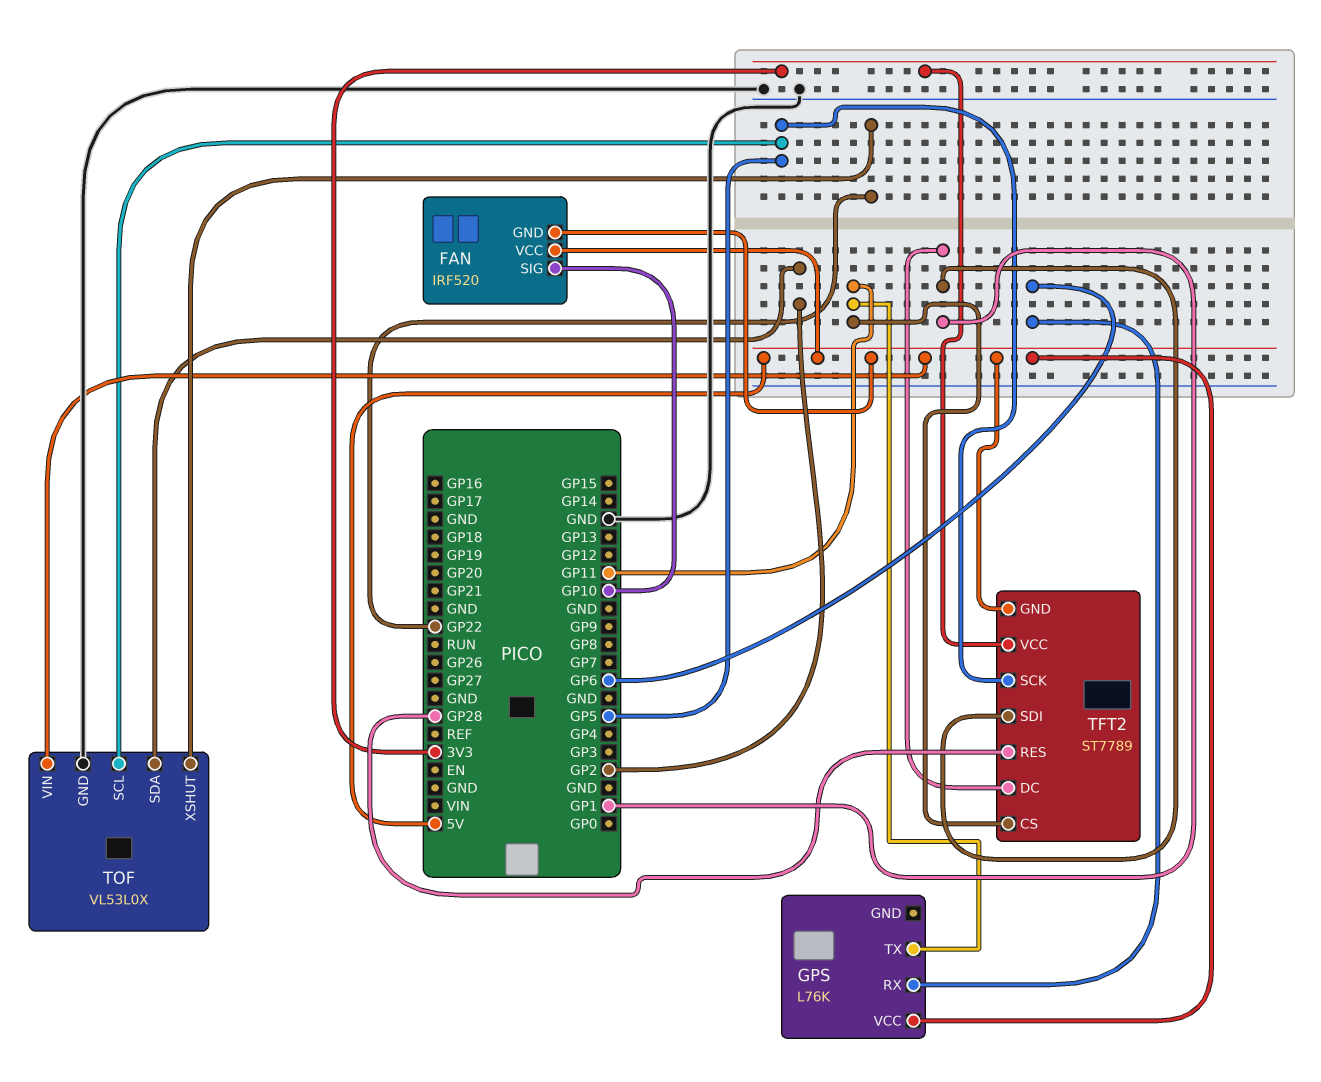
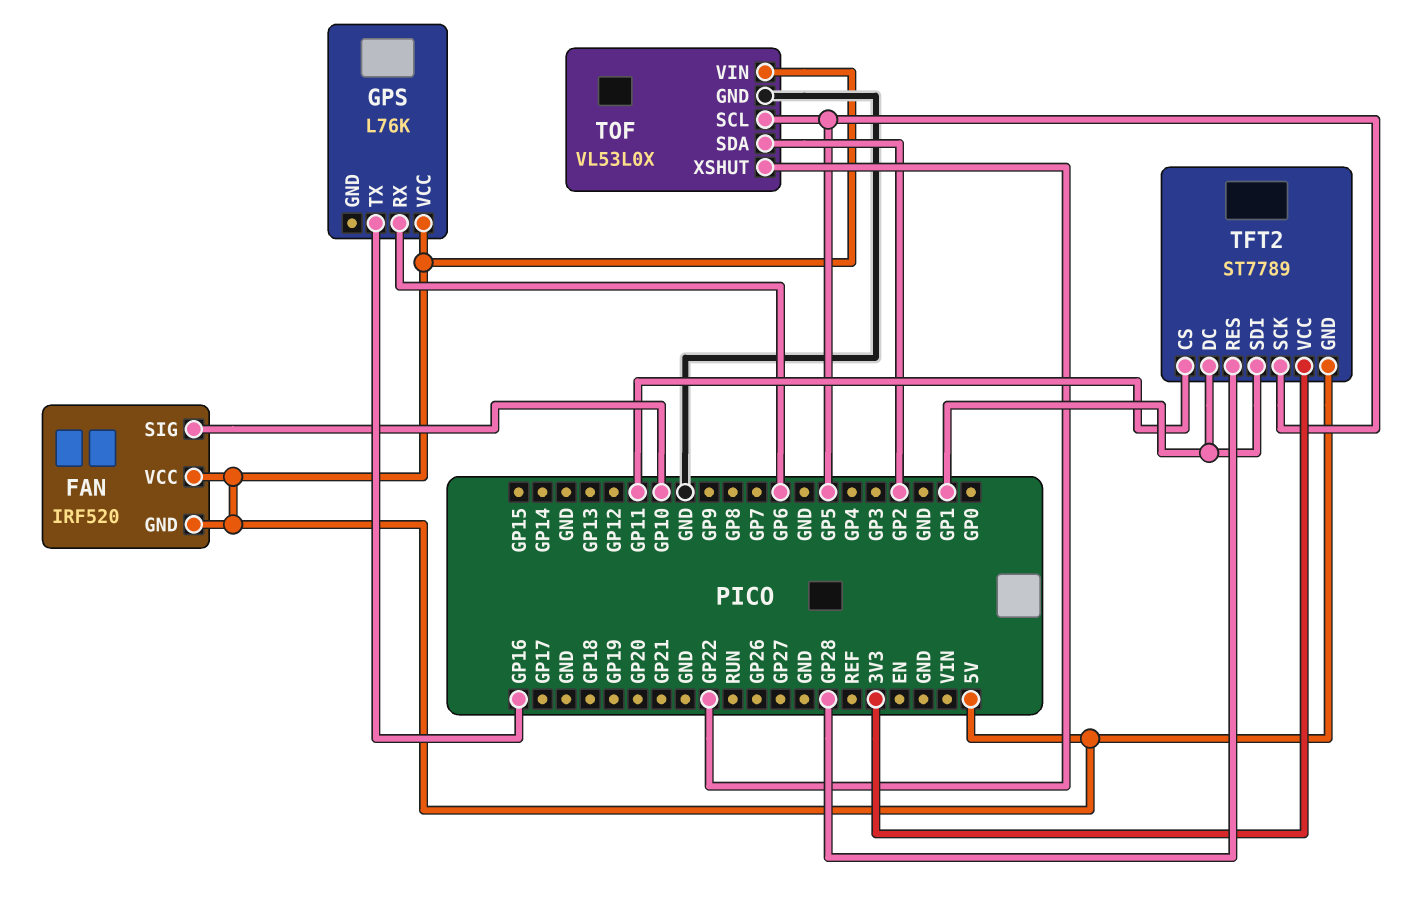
GPS pin TX: GP11 -> GP16

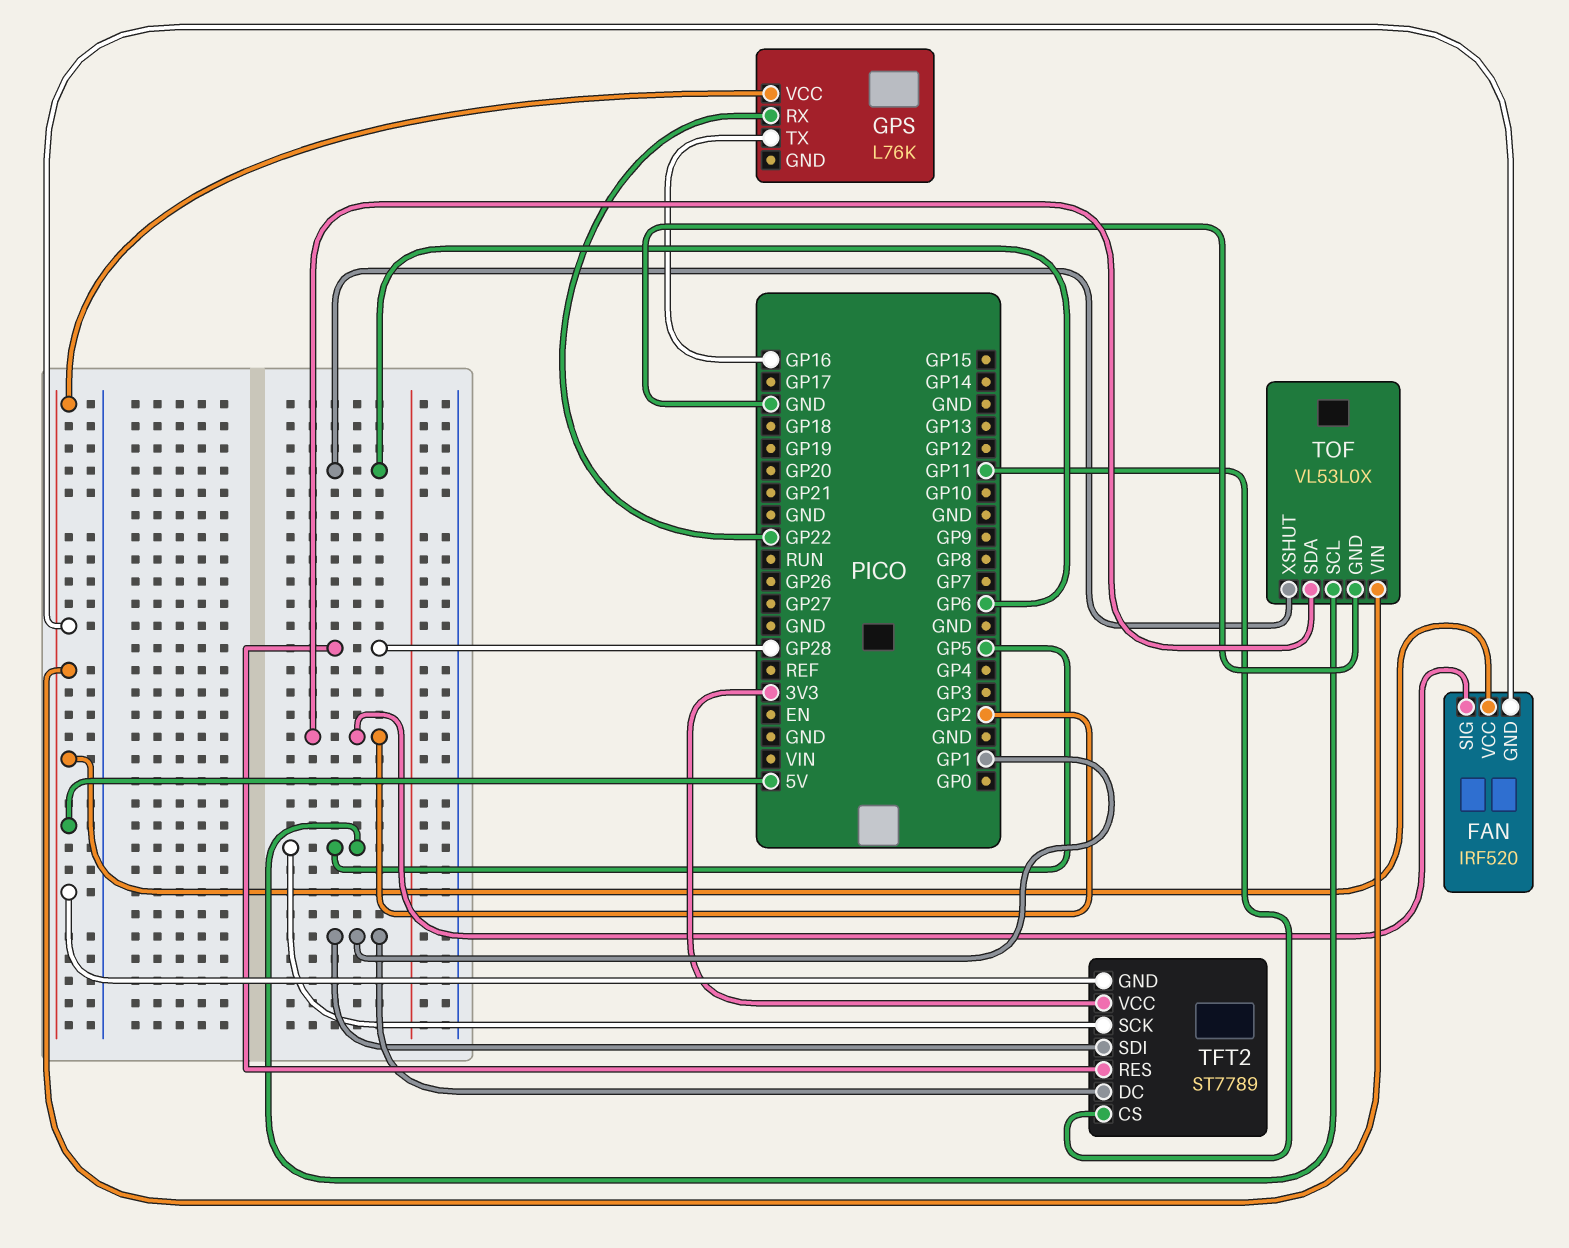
FAN pin SIG: GP10 -> GP2
GPS pin RX: GP6 -> GP22
TOF pin XSHUT: GP22 -> GP6

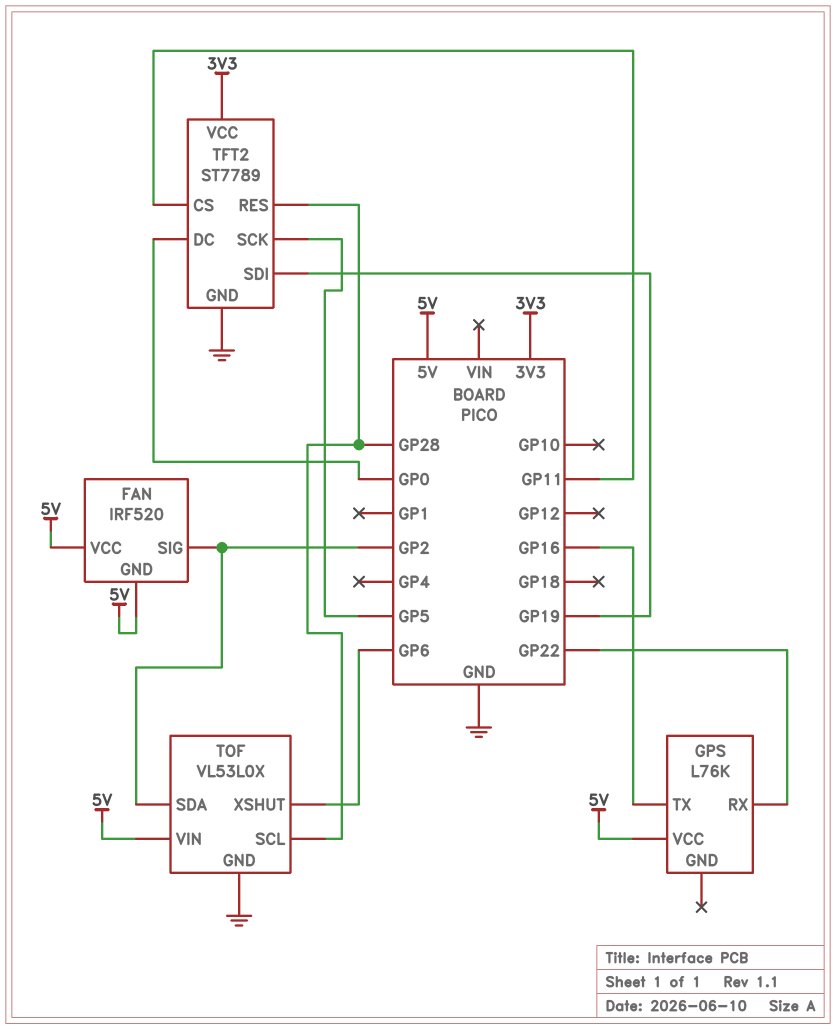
TFT2 pin DC: GP1 -> GP0
TFT2 pin GND: 5V -> GND
TFT2 pin SDI: GP1 -> GP19
TOF pin SCL: GP5 -> GP28

